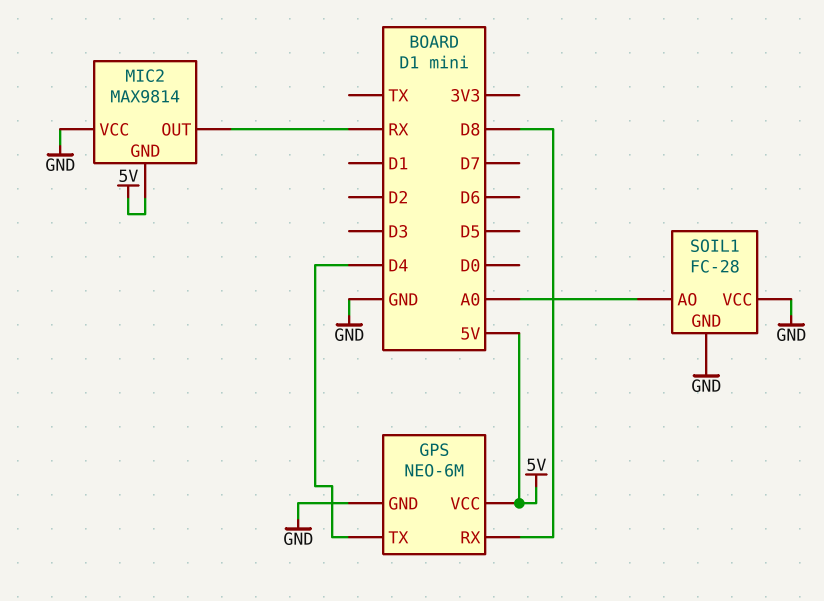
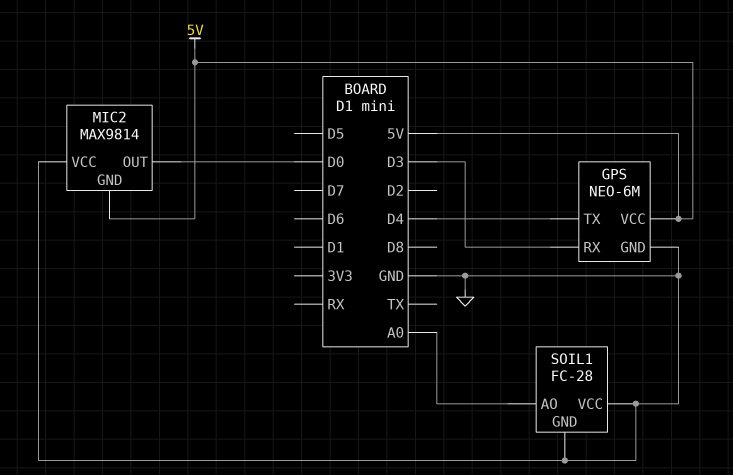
GPS pin RX: D8 -> D3
MIC2 pin OUT: RX -> D0

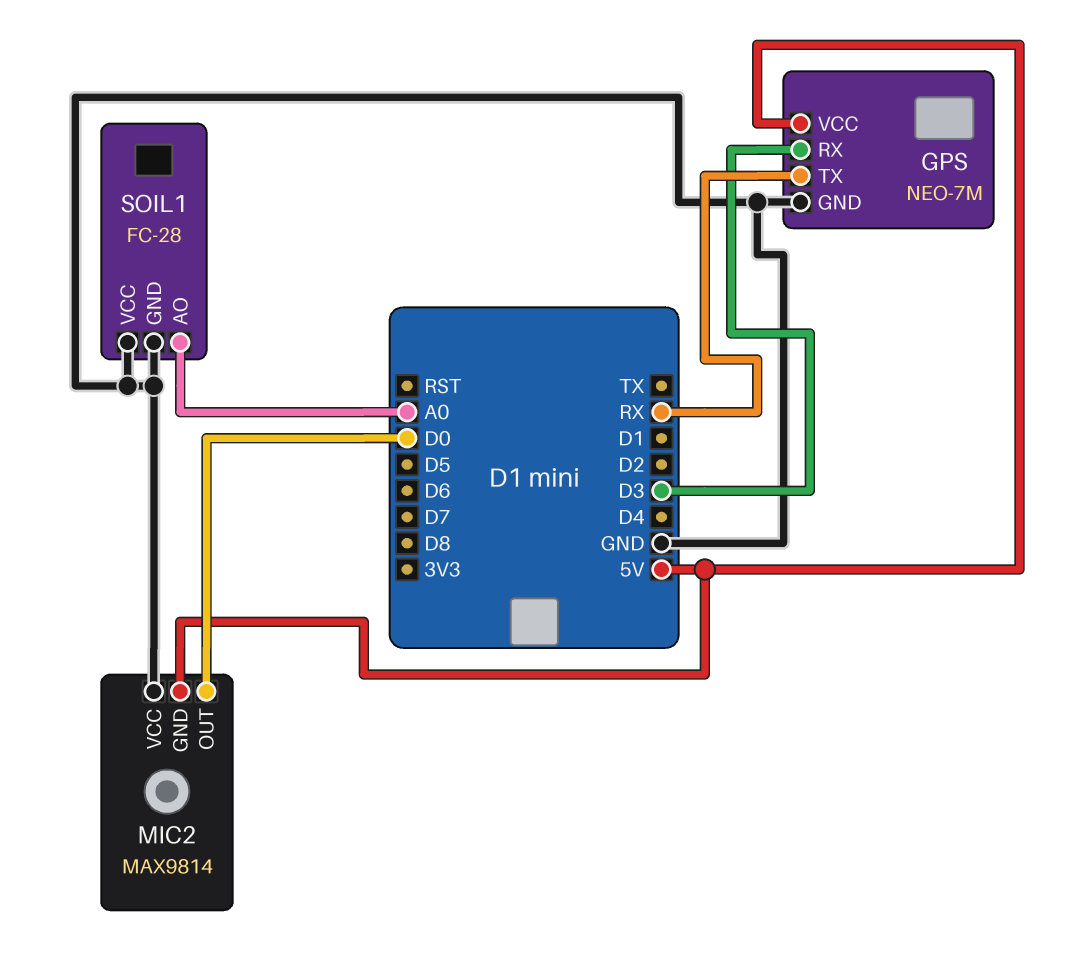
GPS: NEO-6M -> NEO-7M
GPS pin TX: D4 -> RX

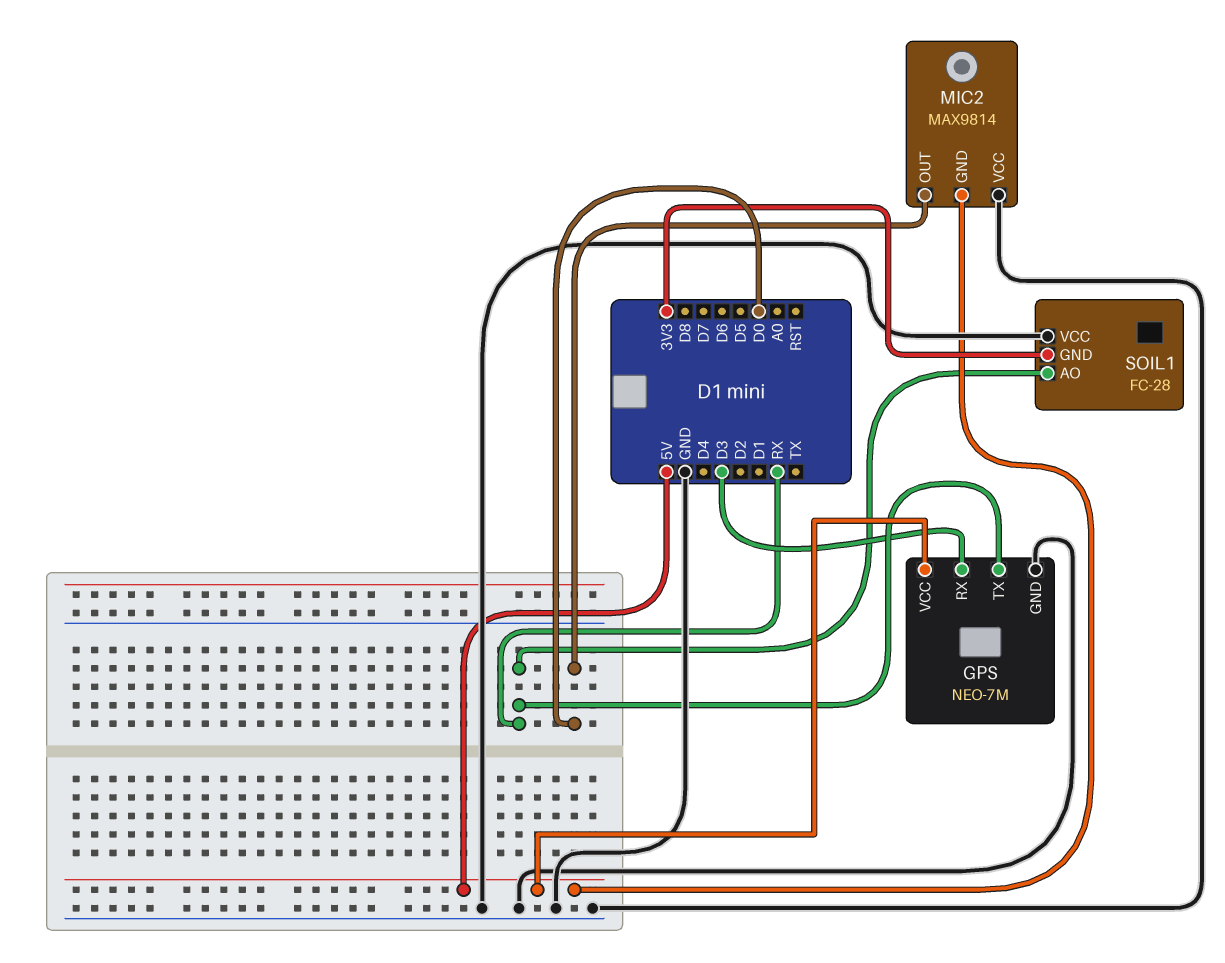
SOIL1 pin AO: A0 -> RX
SOIL1 pin GND: GND -> 3V3

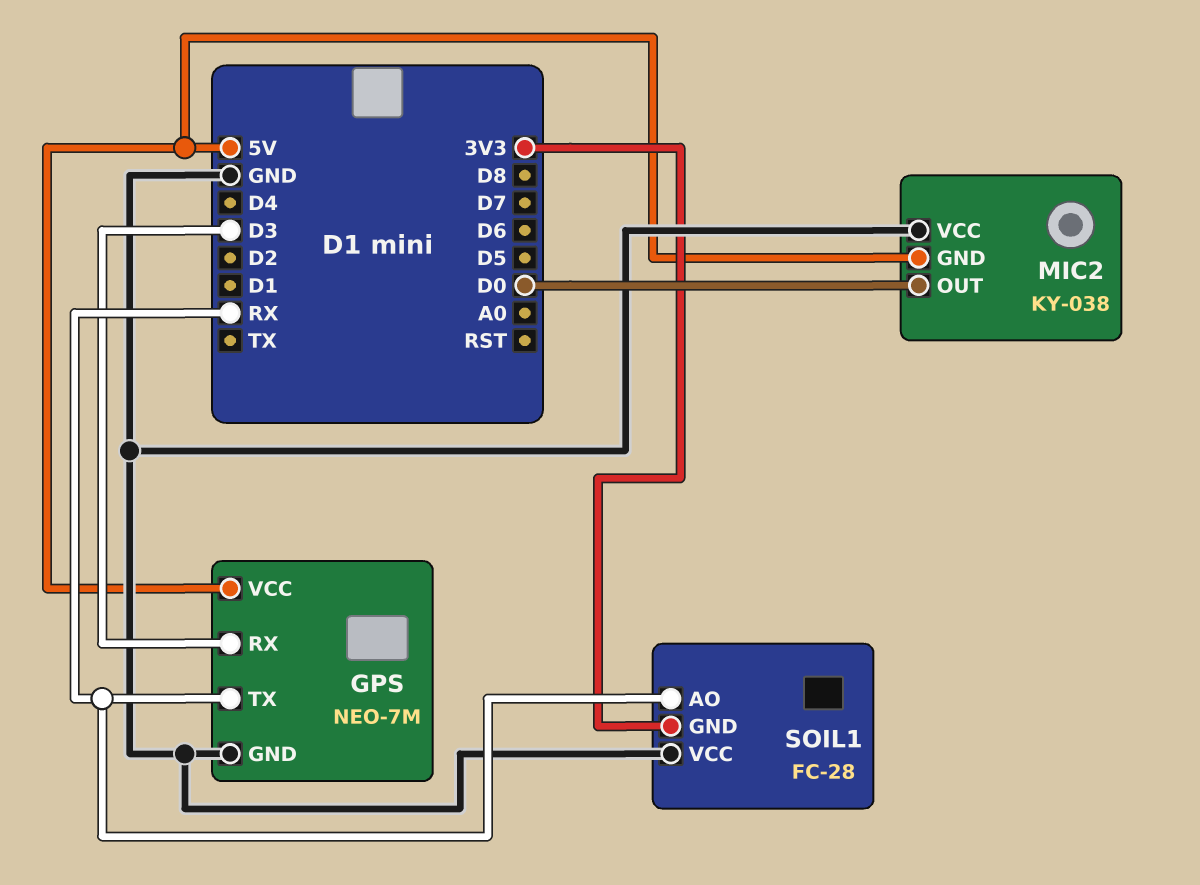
MIC2: MAX9814 -> KY-038

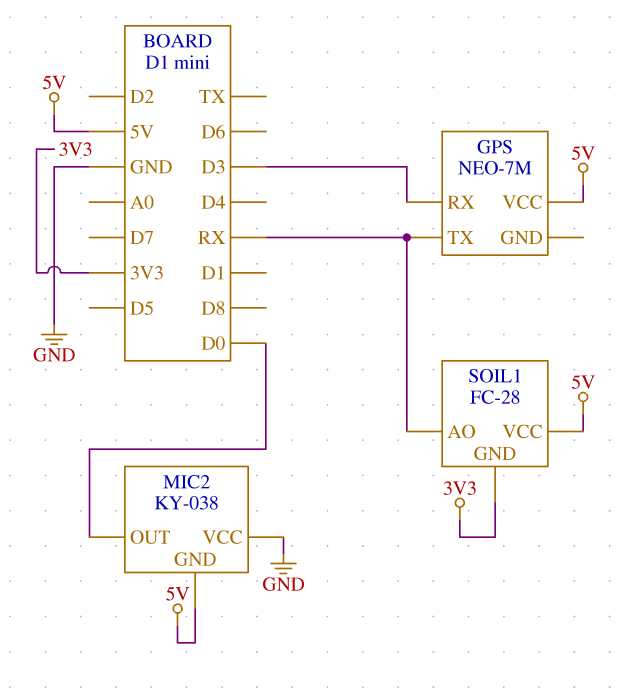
GPS pin GND: GND -> none
SOIL1 pin VCC: GND -> 5V

